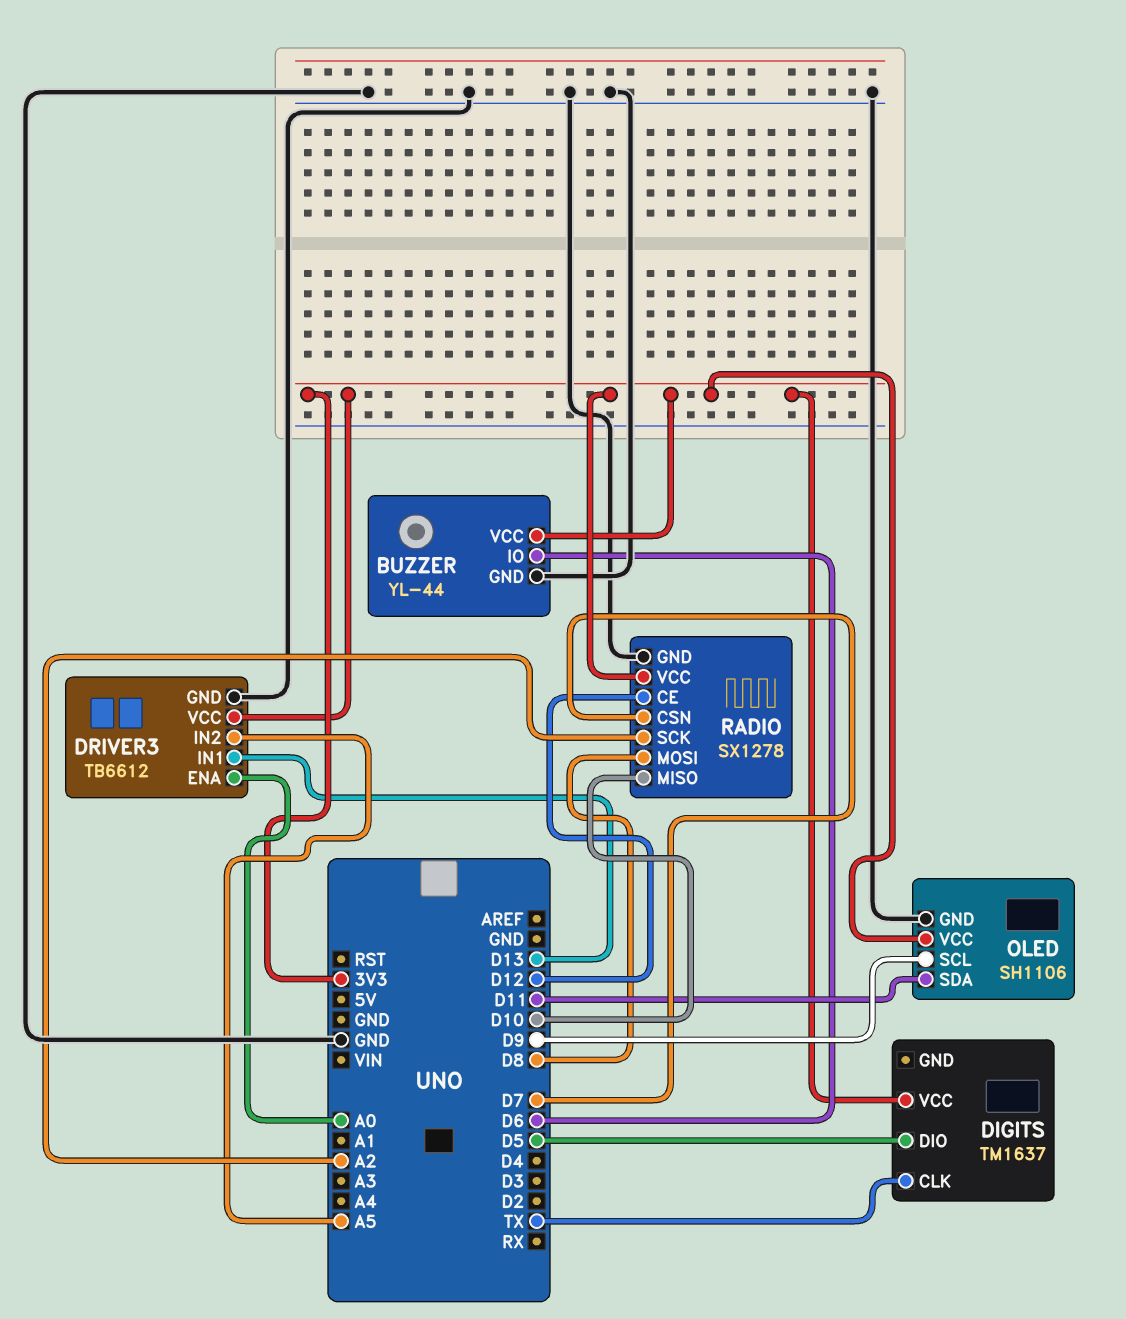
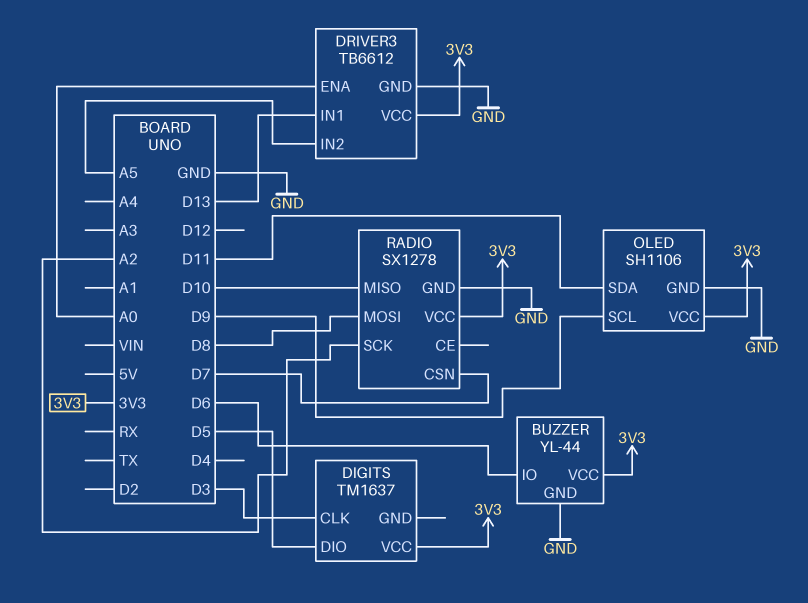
DIGITS pin CLK: TX -> D3
RADIO pin CE: D12 -> none

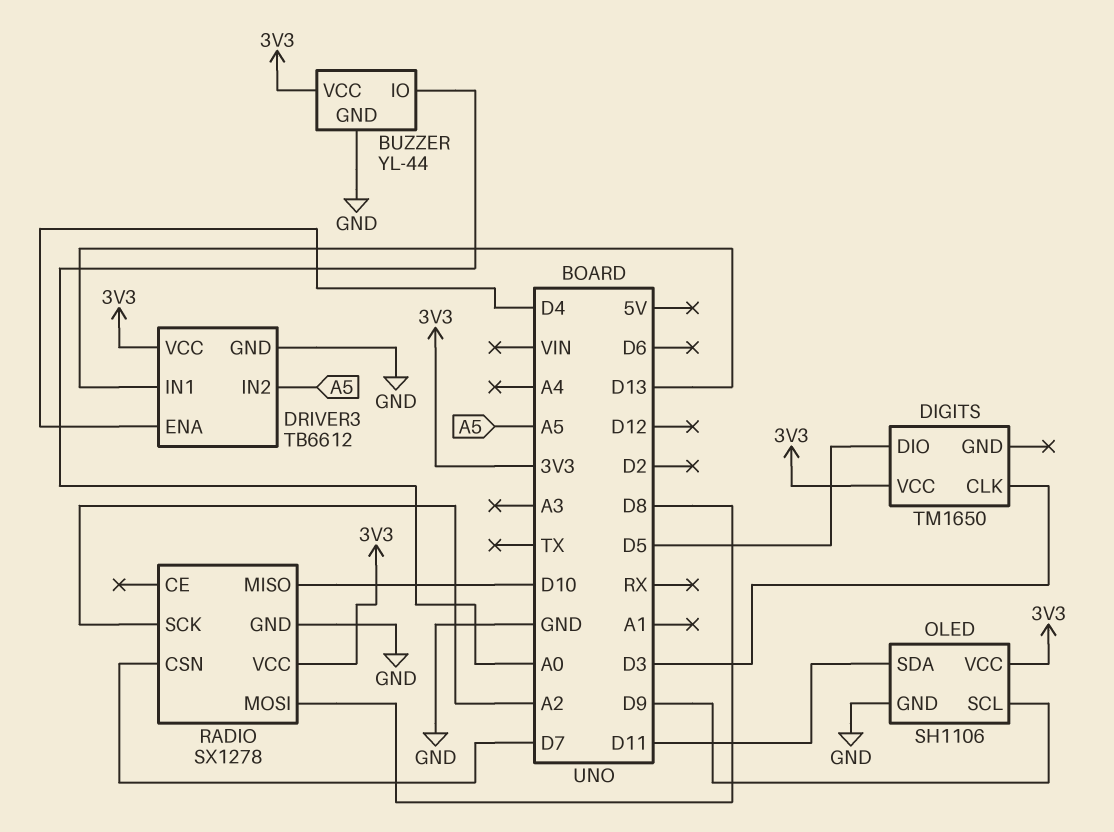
BUZZER pin IO: D6 -> A0
DIGITS: TM1637 -> TM1650
DRIVER3 pin ENA: A0 -> D4

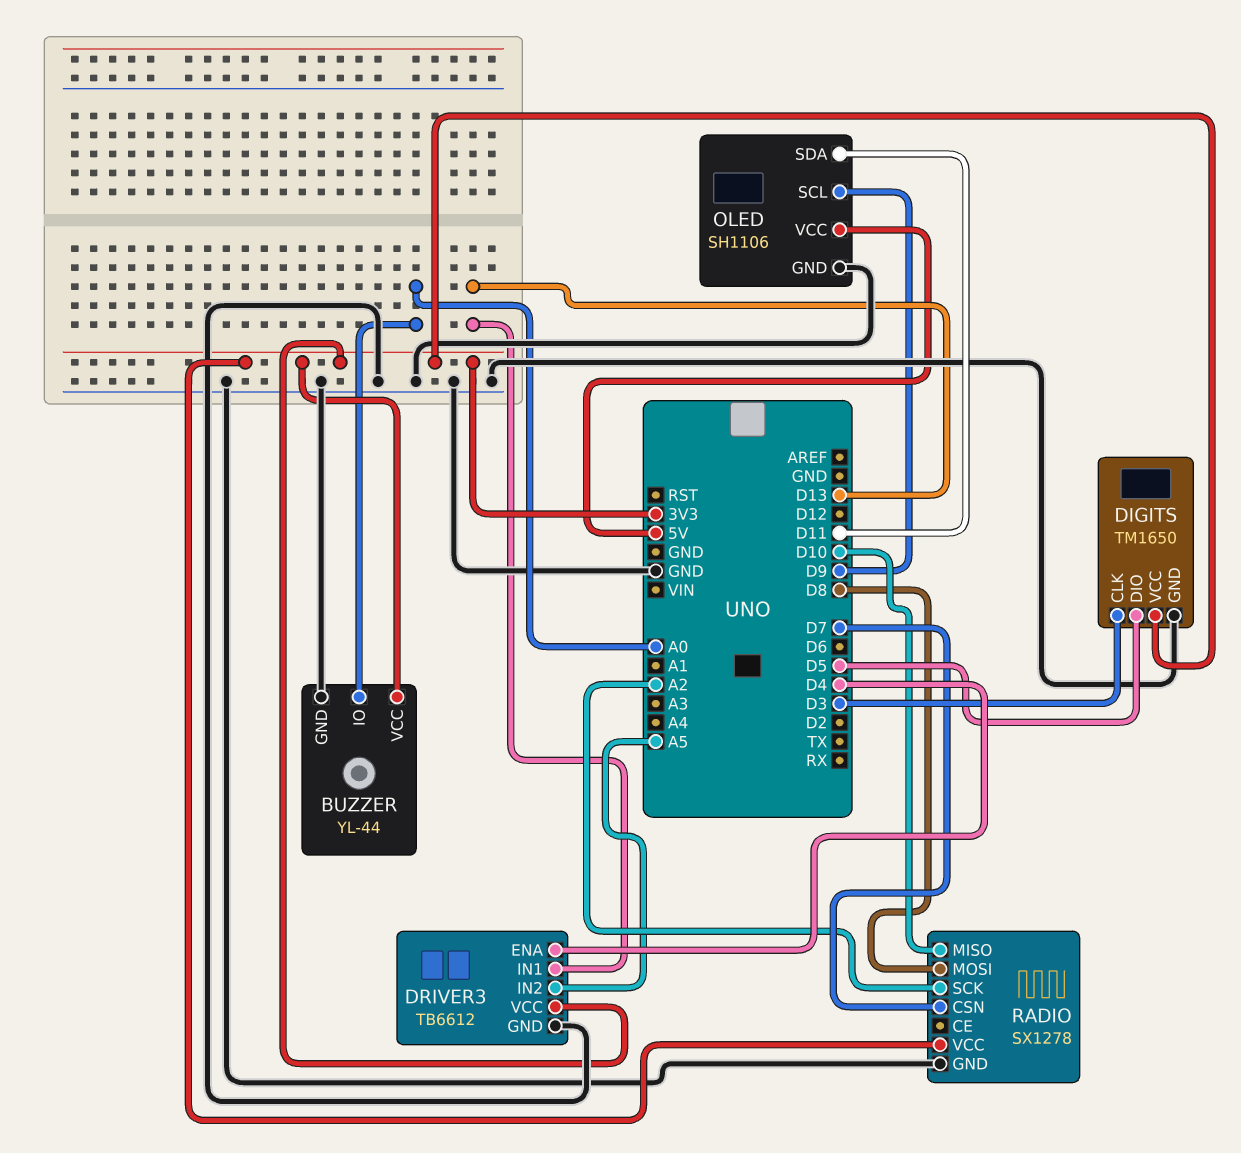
DIGITS pin GND: none -> GND
OLED pin VCC: 3V3 -> 5V

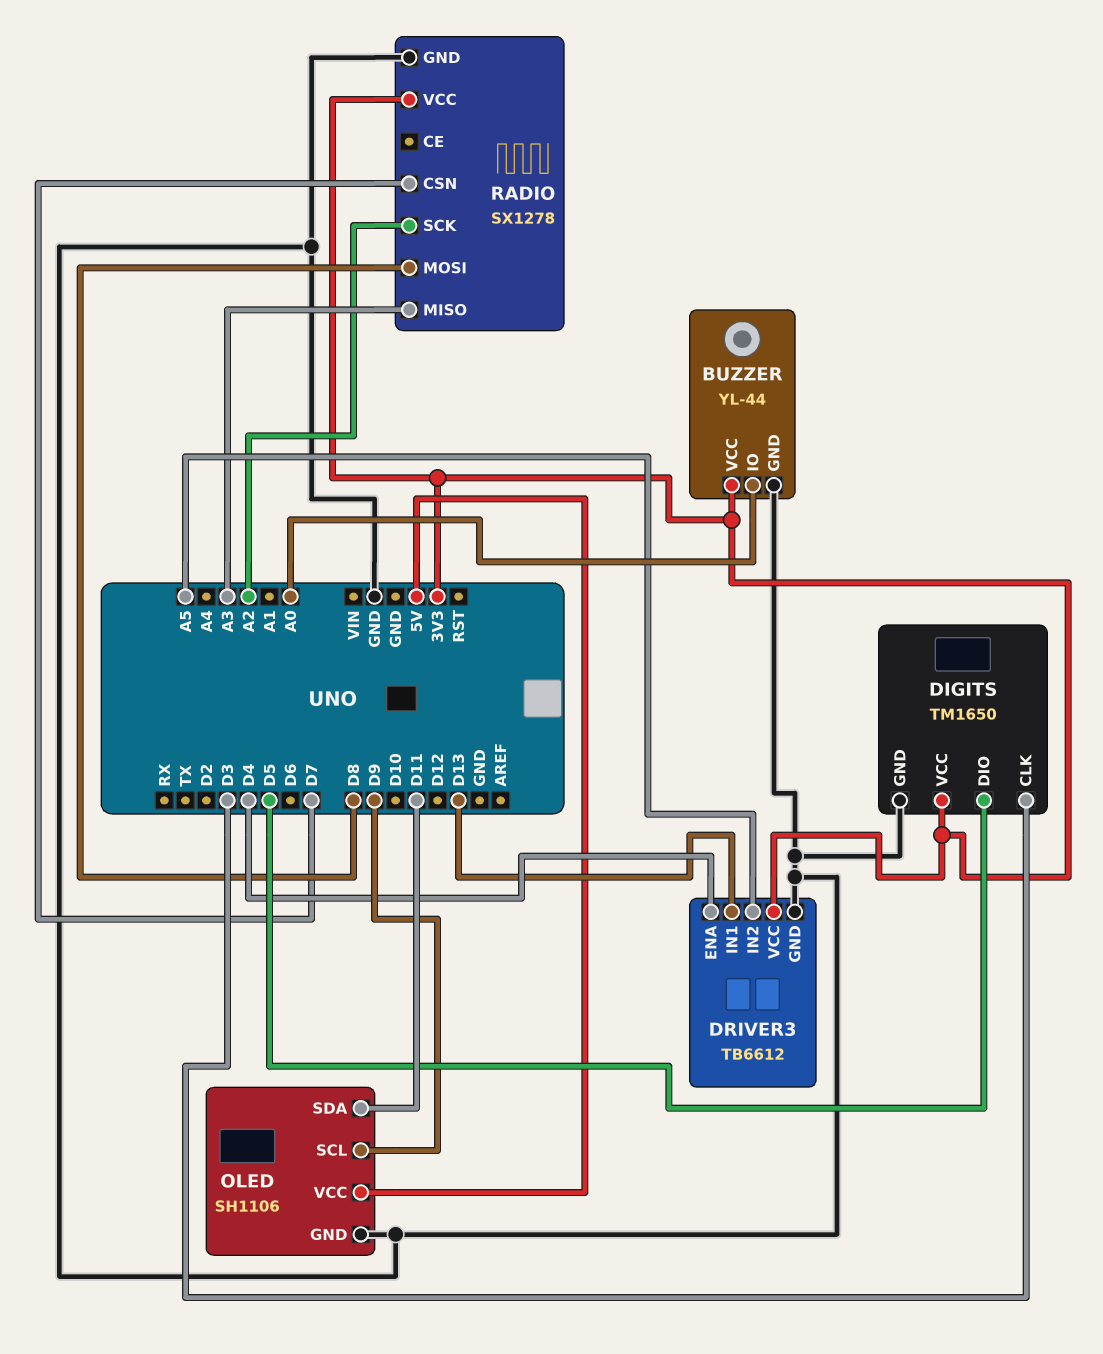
RADIO pin MISO: D10 -> A3

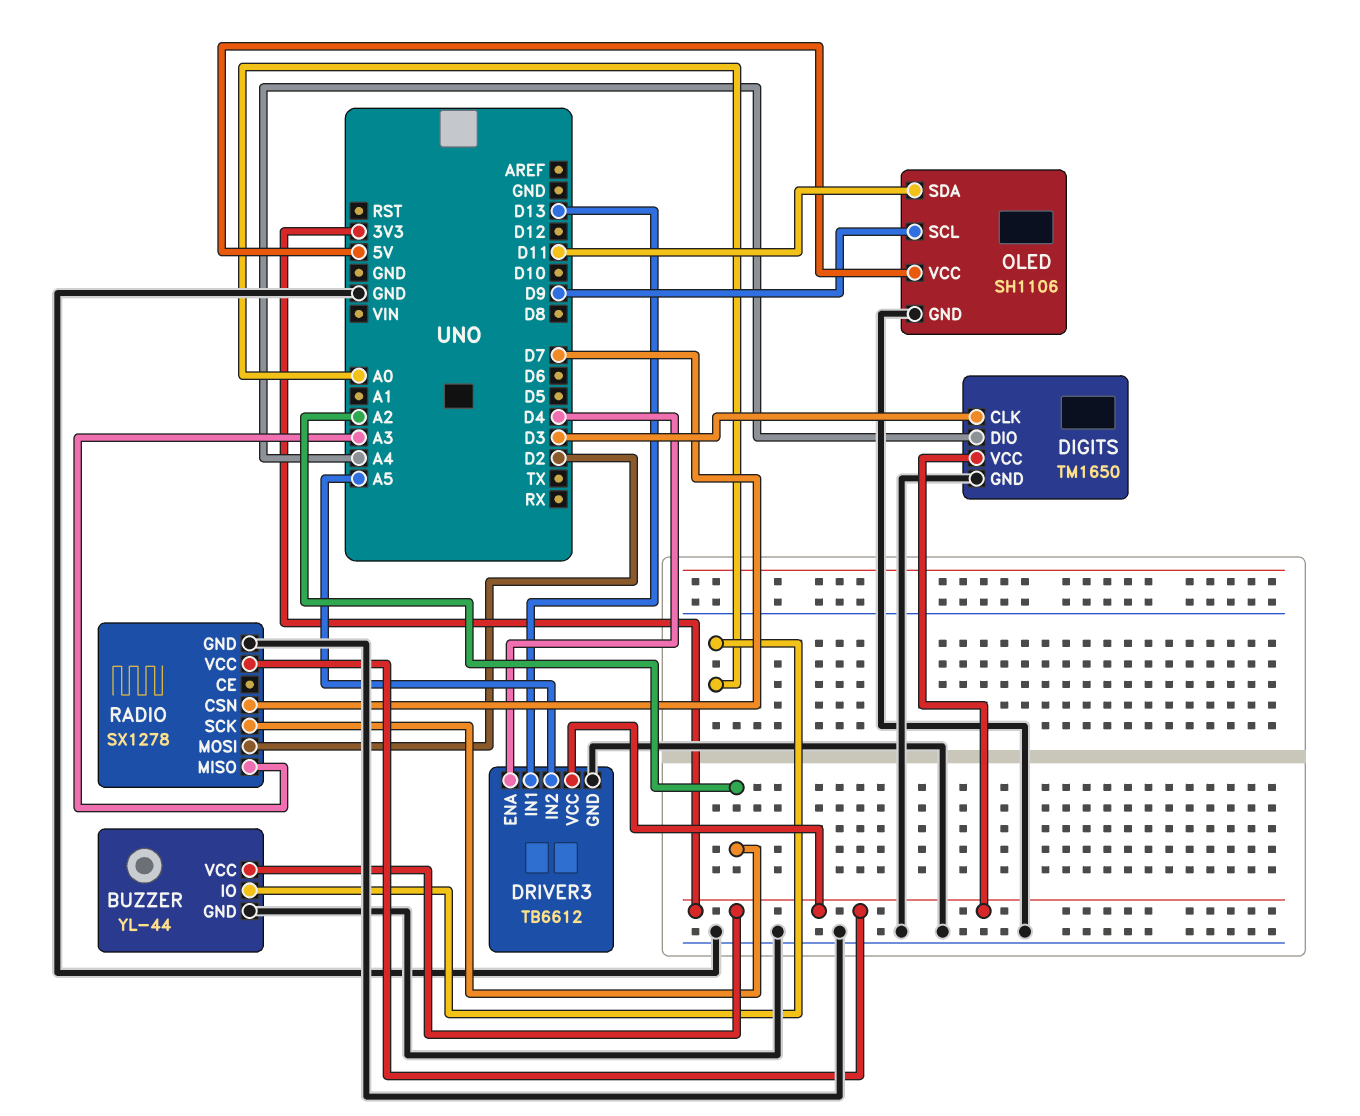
DIGITS pin DIO: D5 -> A4
RADIO pin MOSI: D8 -> D2

